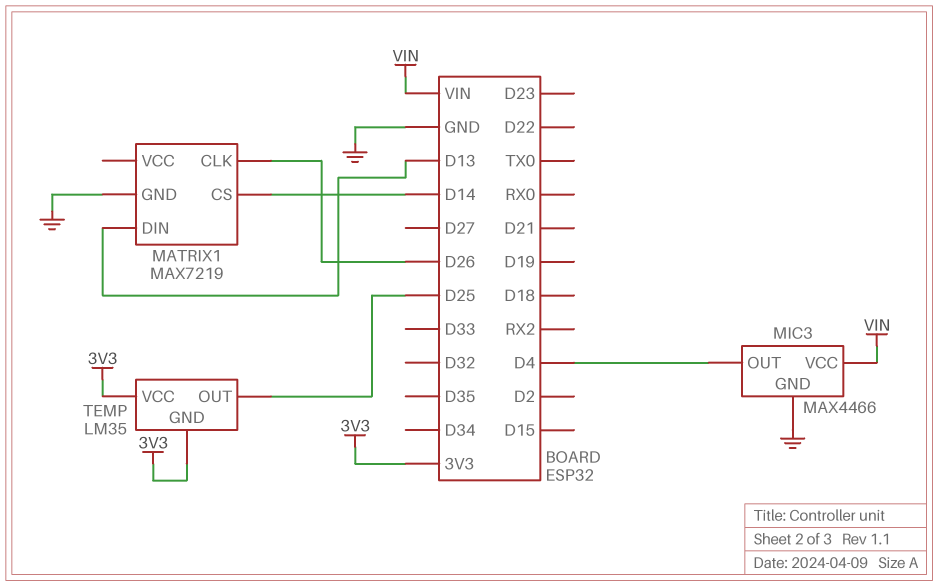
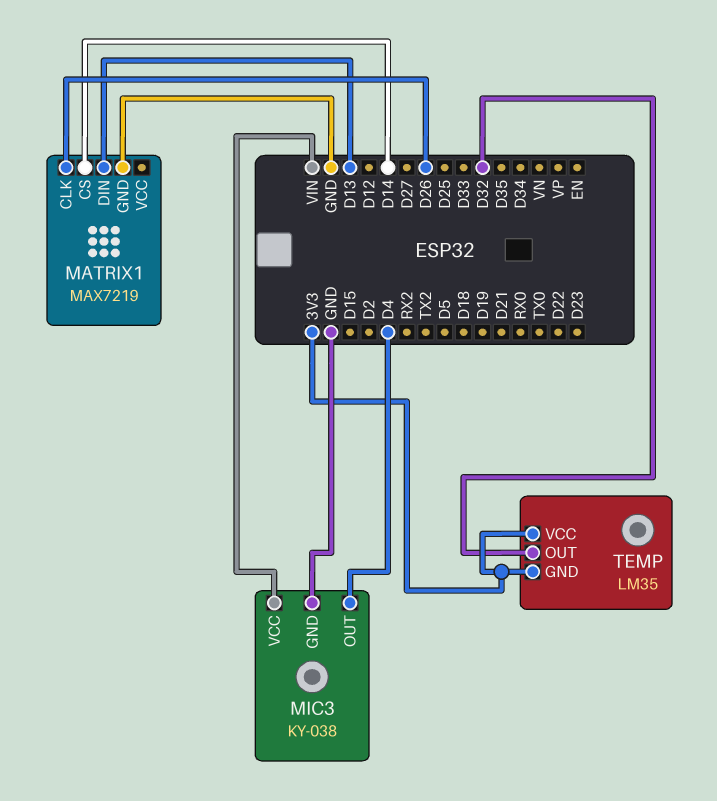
MIC3: MAX4466 -> KY-038
TEMP pin OUT: D25 -> D32

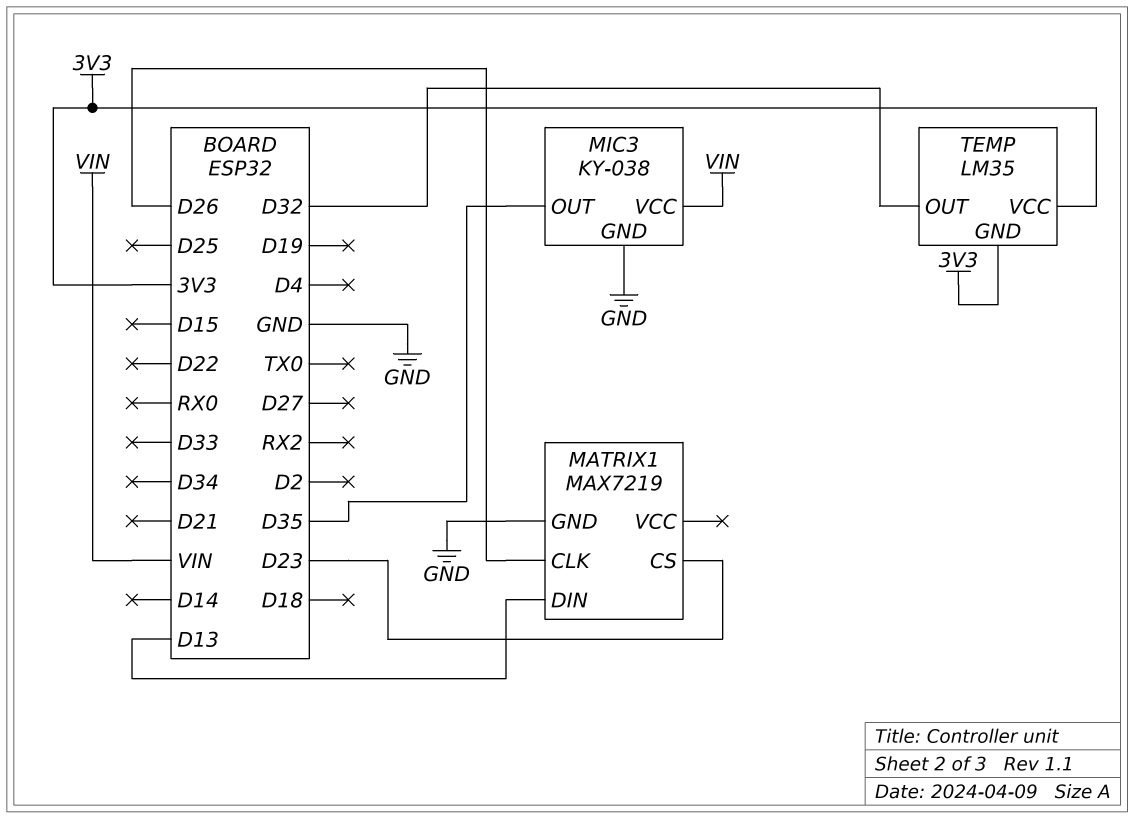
MATRIX1 pin CS: D14 -> D23
MIC3 pin OUT: D4 -> D35

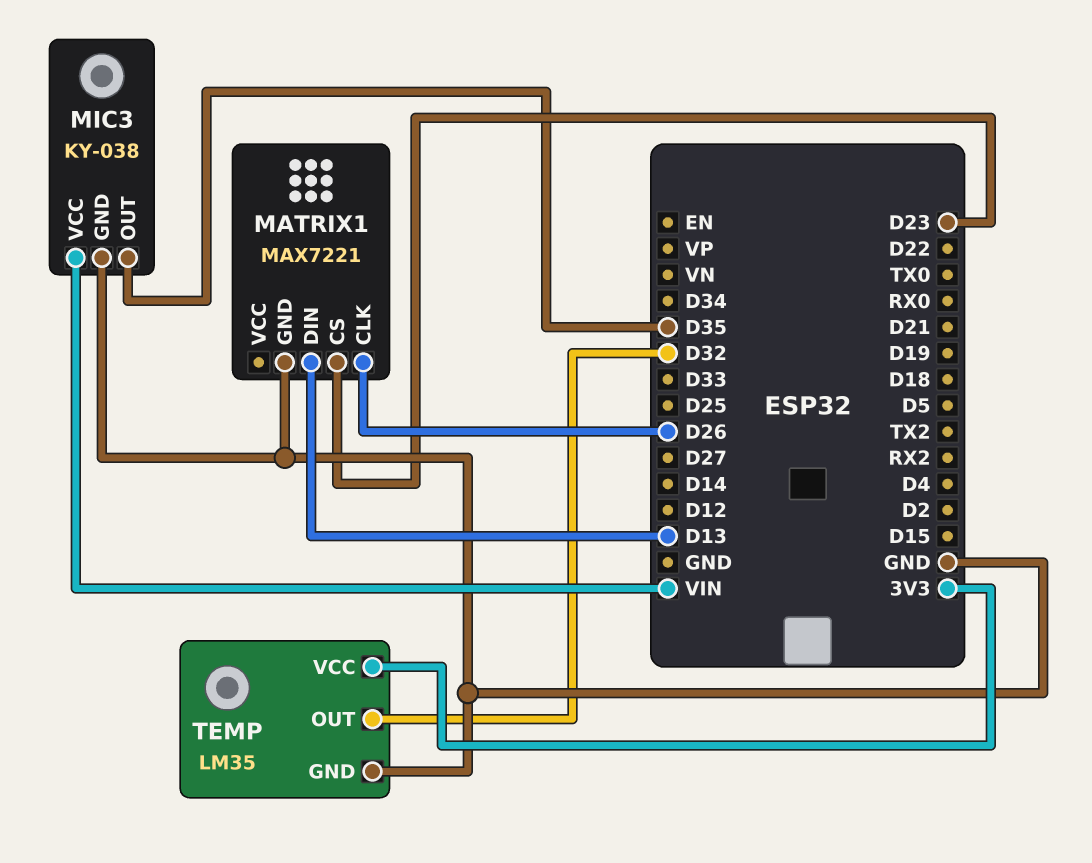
MATRIX1: MAX7219 -> MAX7221
TEMP pin GND: 3V3 -> GND

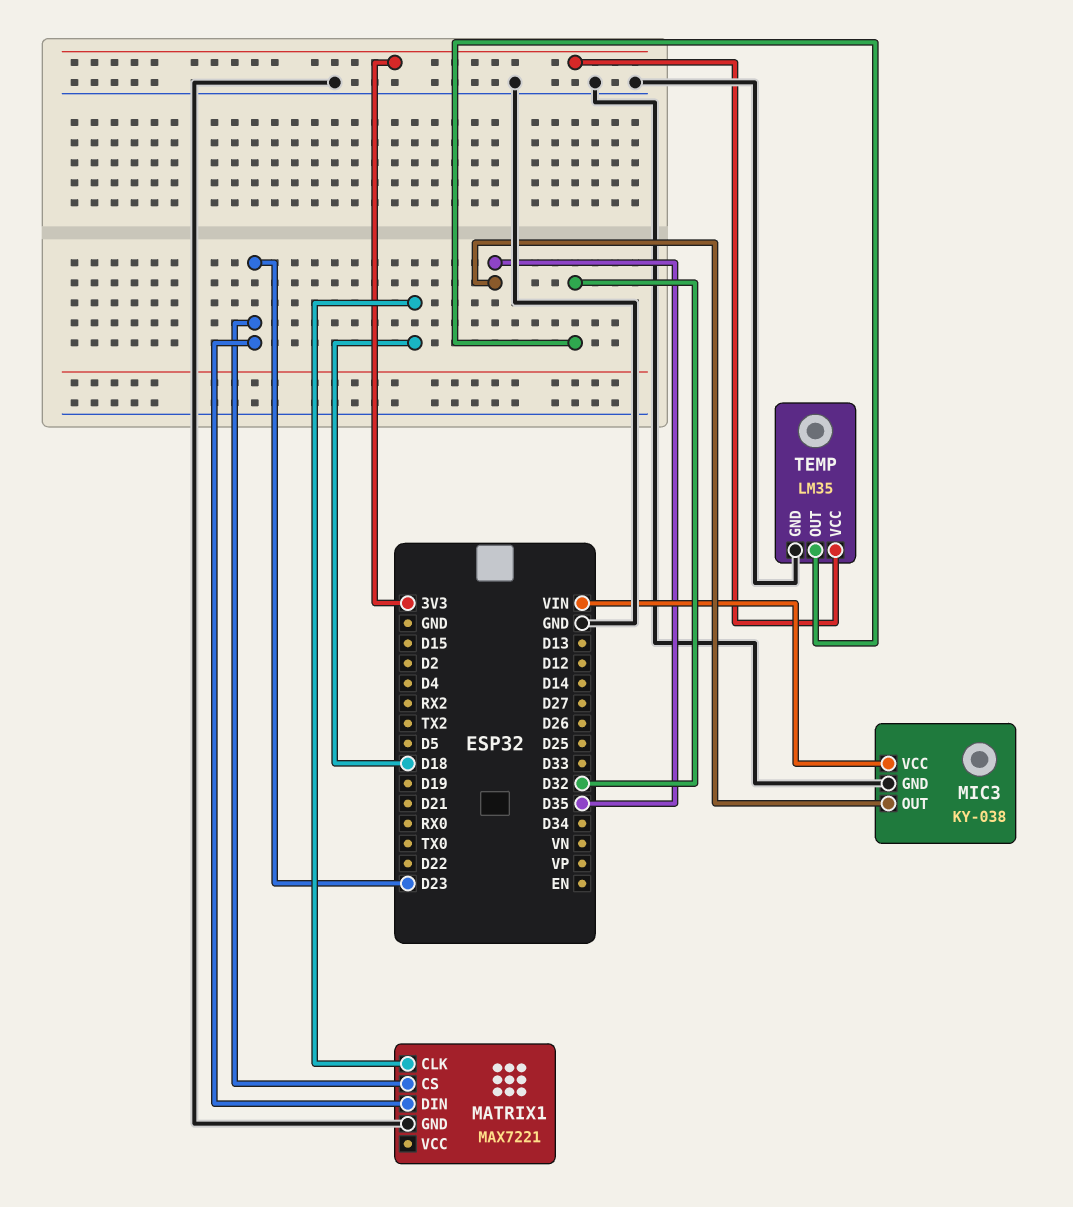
MATRIX1 pin CLK: D26 -> D18
MATRIX1 pin DIN: D13 -> D23

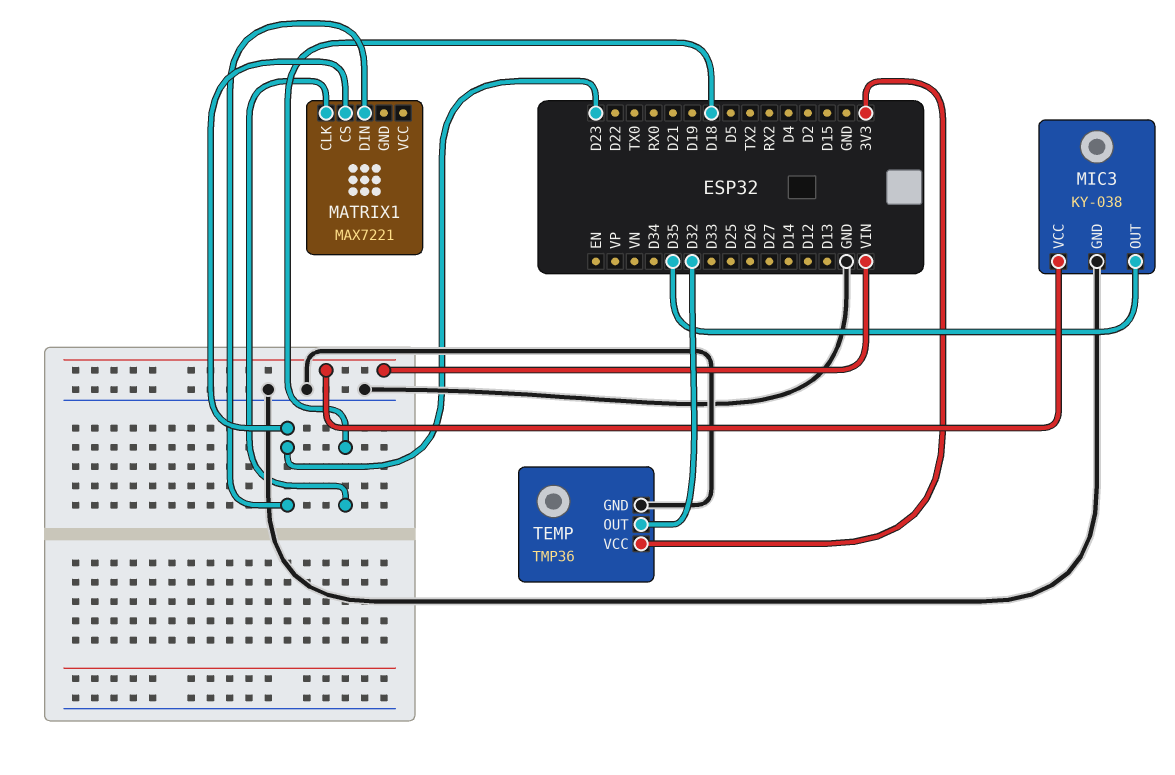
MATRIX1 pin GND: GND -> none
TEMP: LM35 -> TMP36

